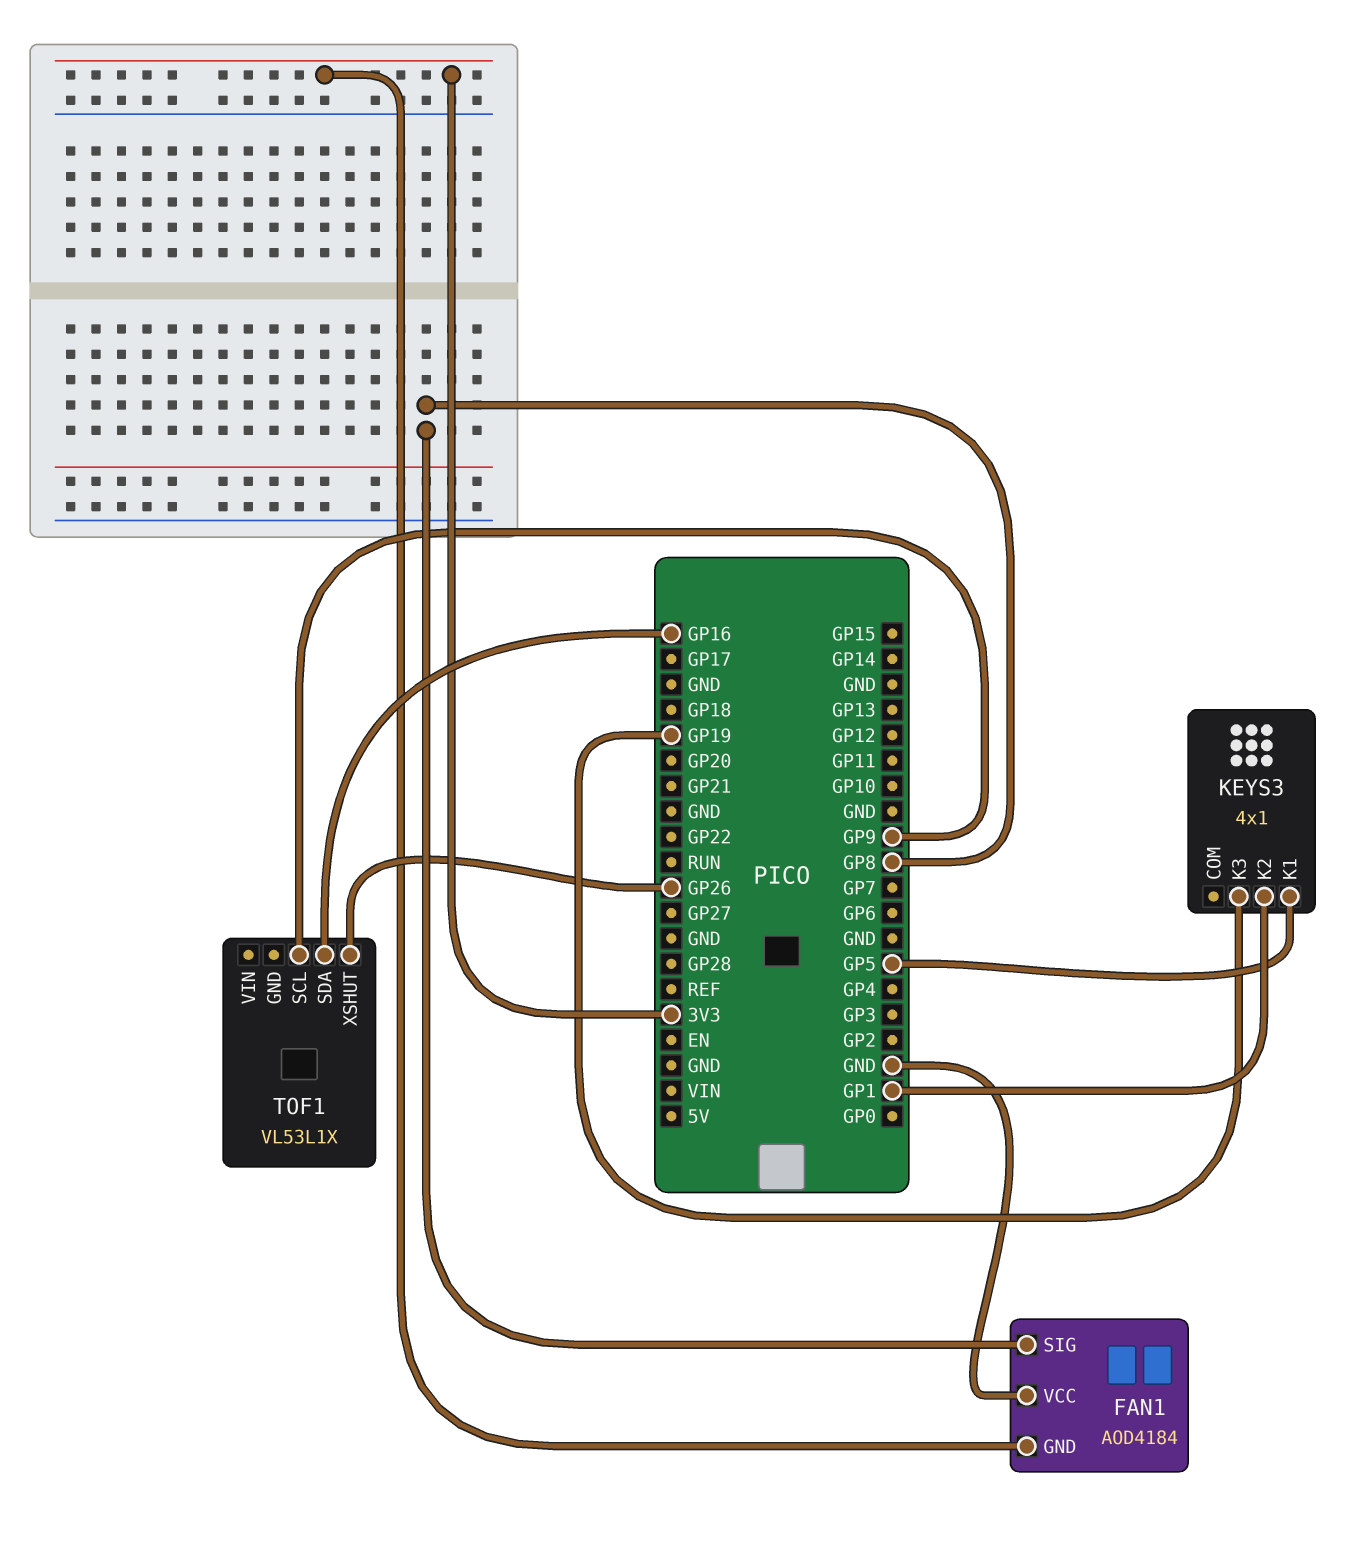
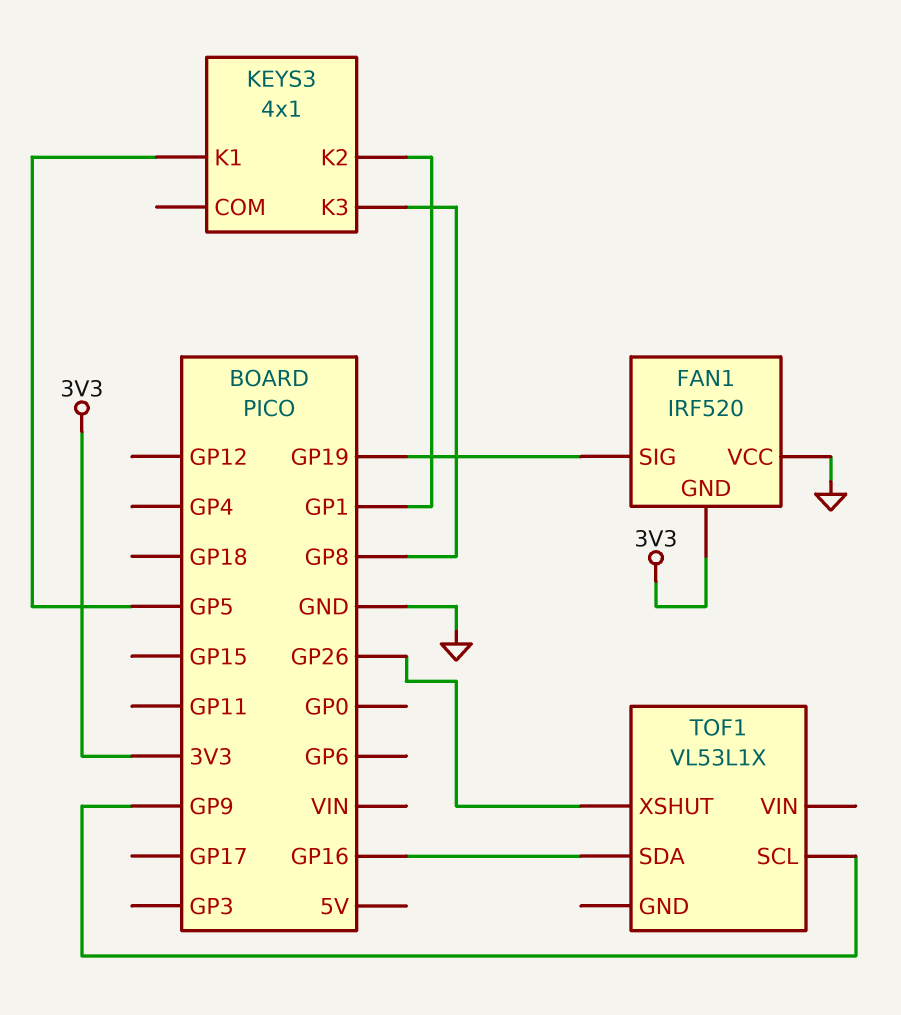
FAN1: AOD4184 -> IRF520
FAN1 pin SIG: GP8 -> GP19
KEYS3 pin K3: GP19 -> GP8

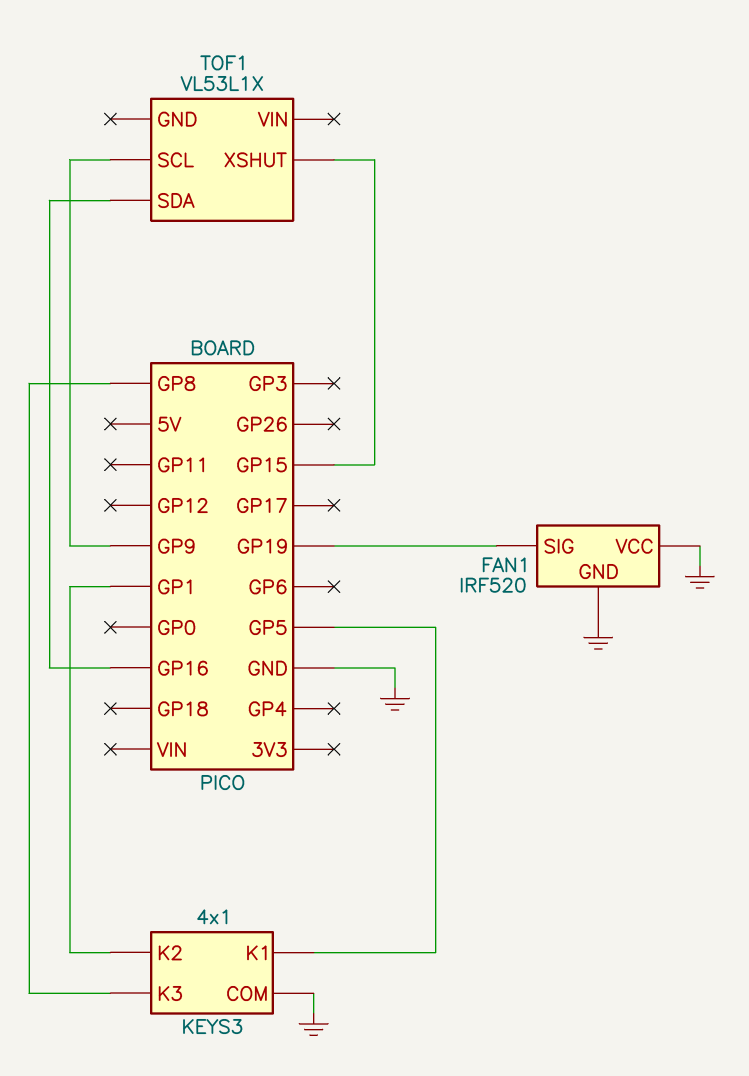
FAN1 pin GND: 3V3 -> GND
KEYS3 pin COM: none -> GND
TOF1 pin XSHUT: GP26 -> GP15

